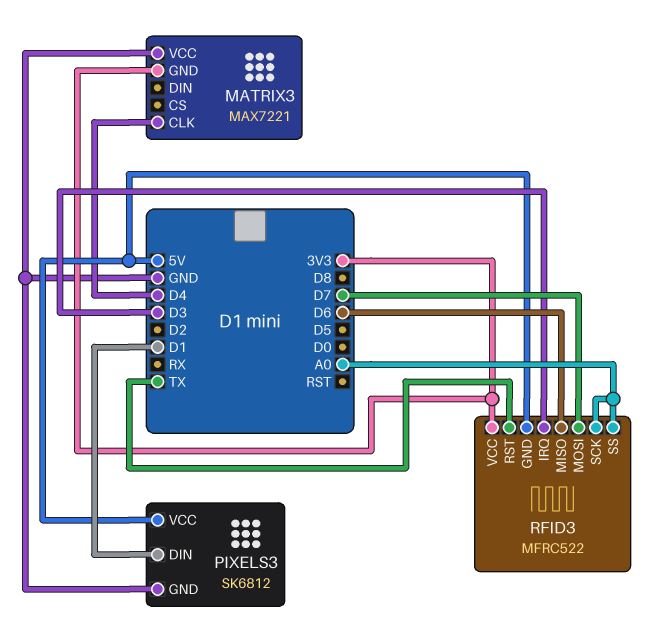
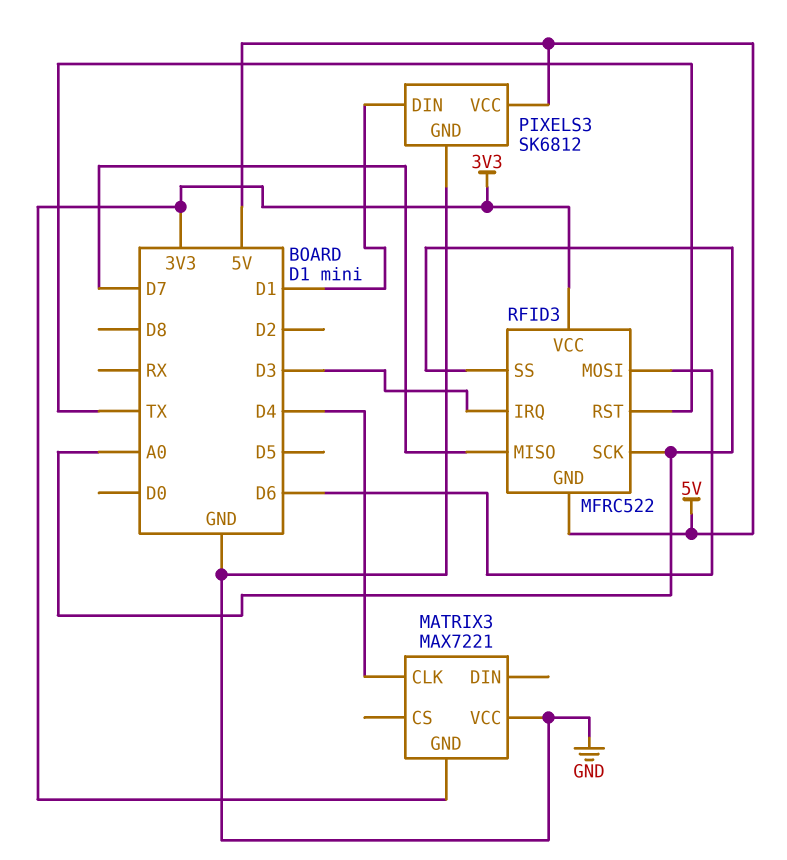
RFID3 pin MISO: D6 -> D7
RFID3 pin MOSI: D7 -> D6

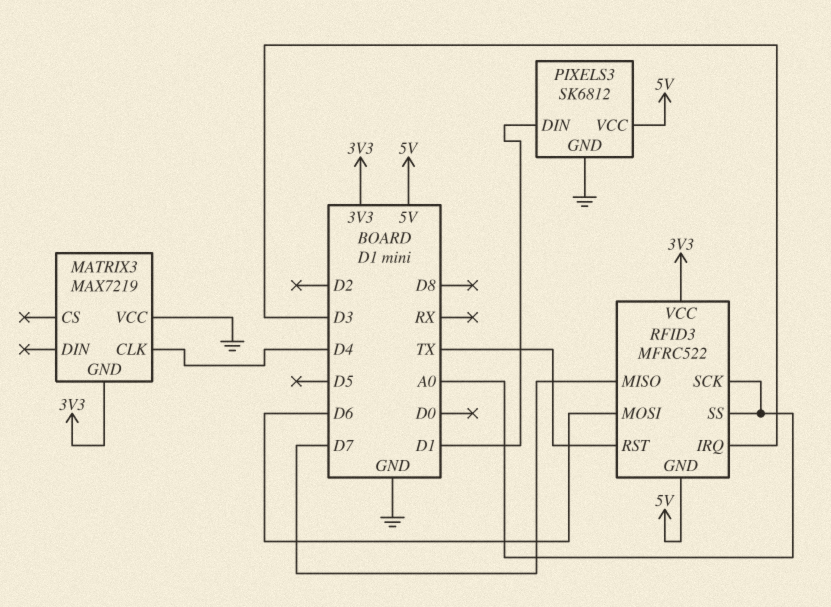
MATRIX3: MAX7221 -> MAX7219

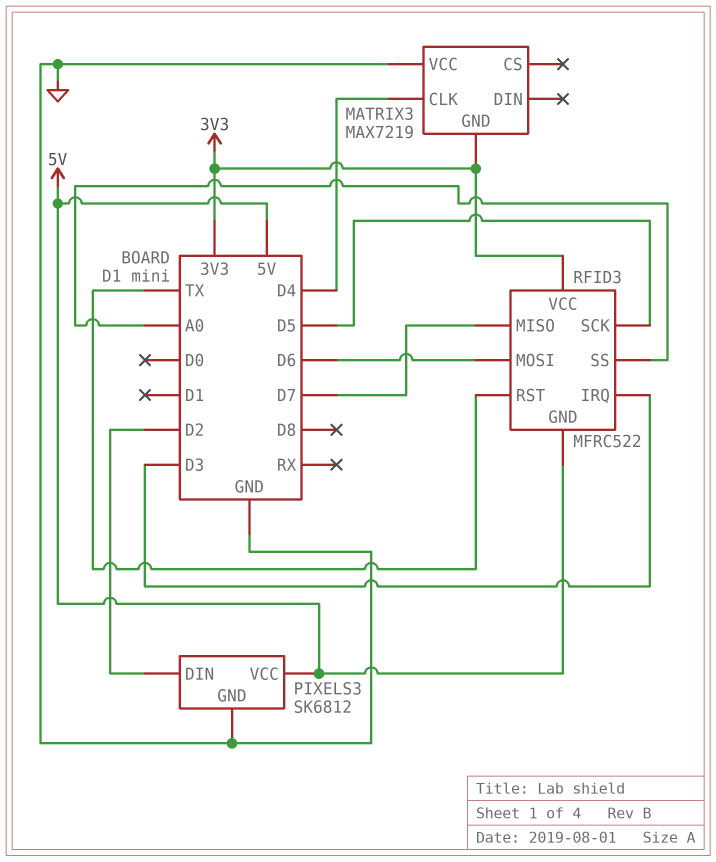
PIXELS3 pin DIN: D1 -> D2
RFID3 pin SCK: A0 -> D5

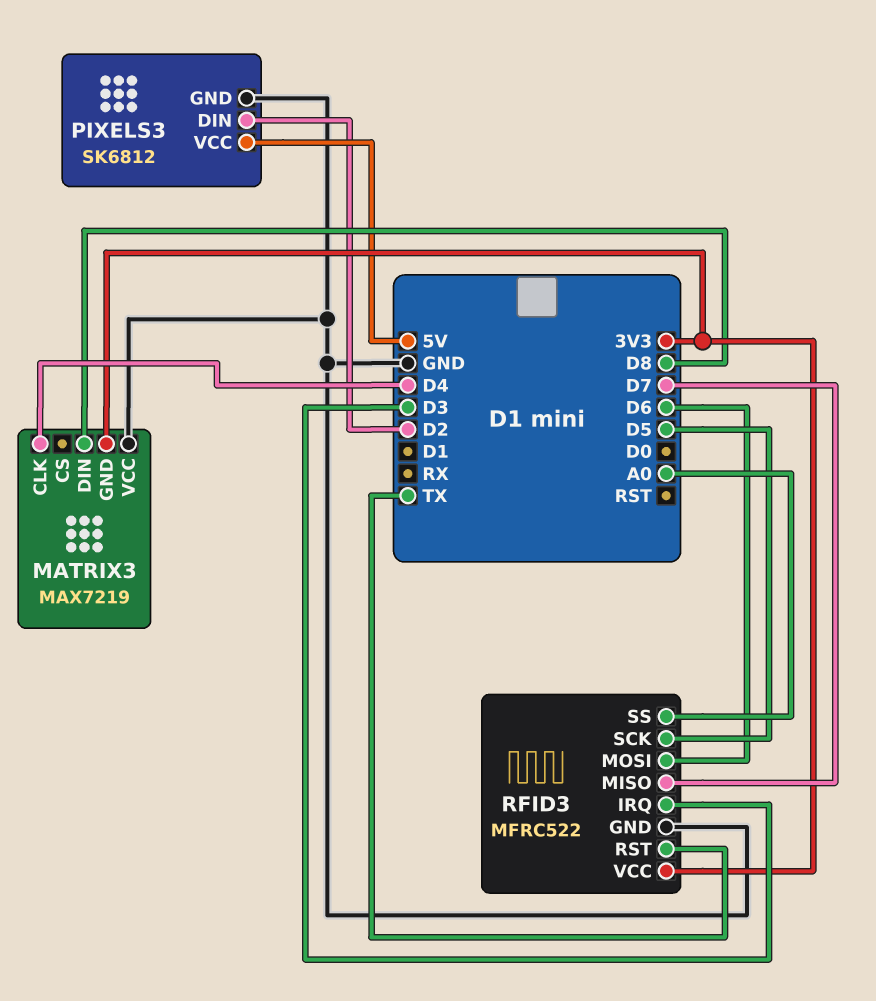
MATRIX3 pin DIN: none -> D8
RFID3 pin GND: 5V -> GND

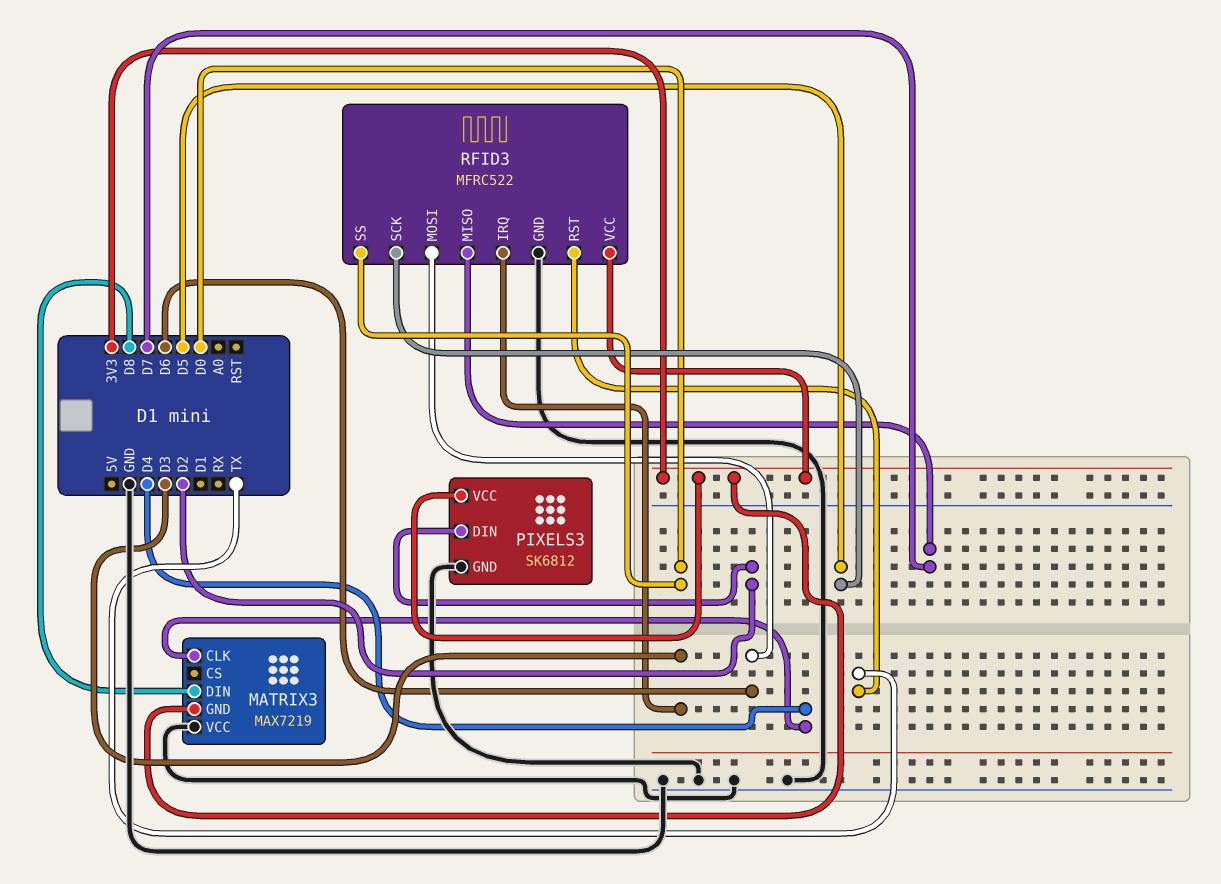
PIXELS3 pin VCC: 5V -> 3V3
RFID3 pin SS: A0 -> D0

